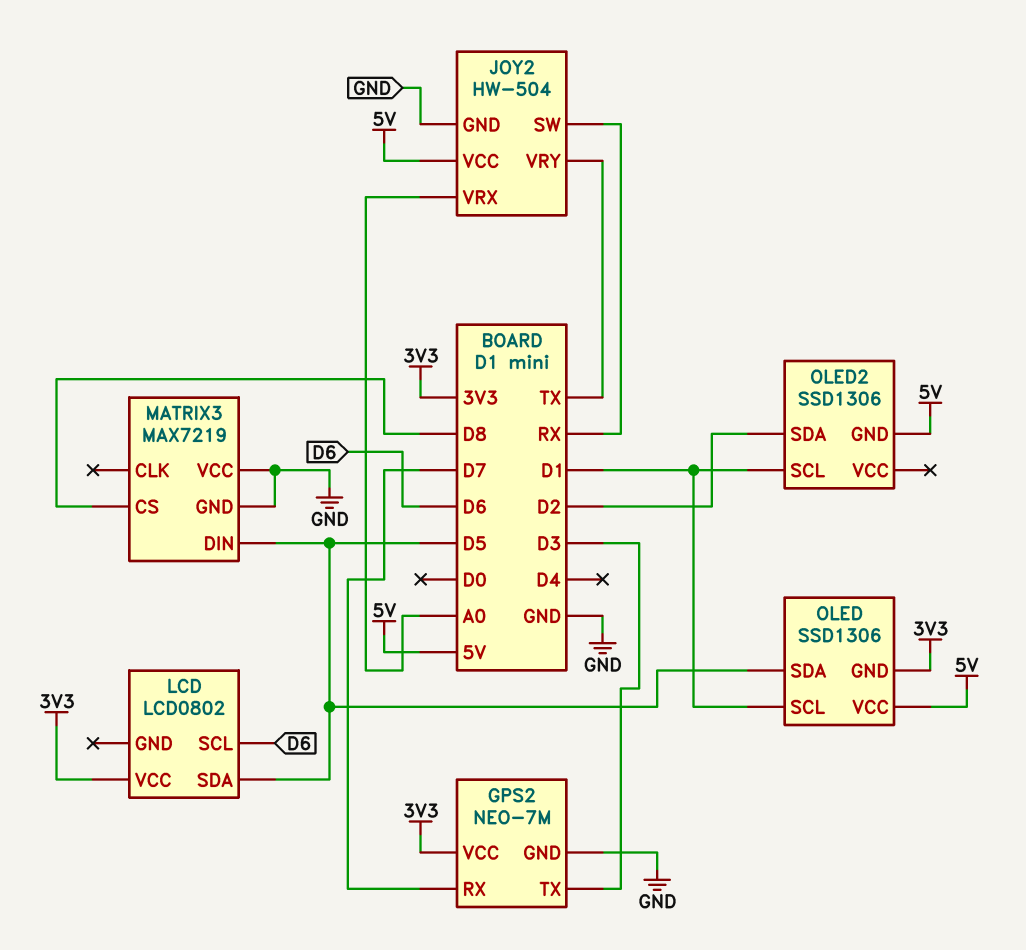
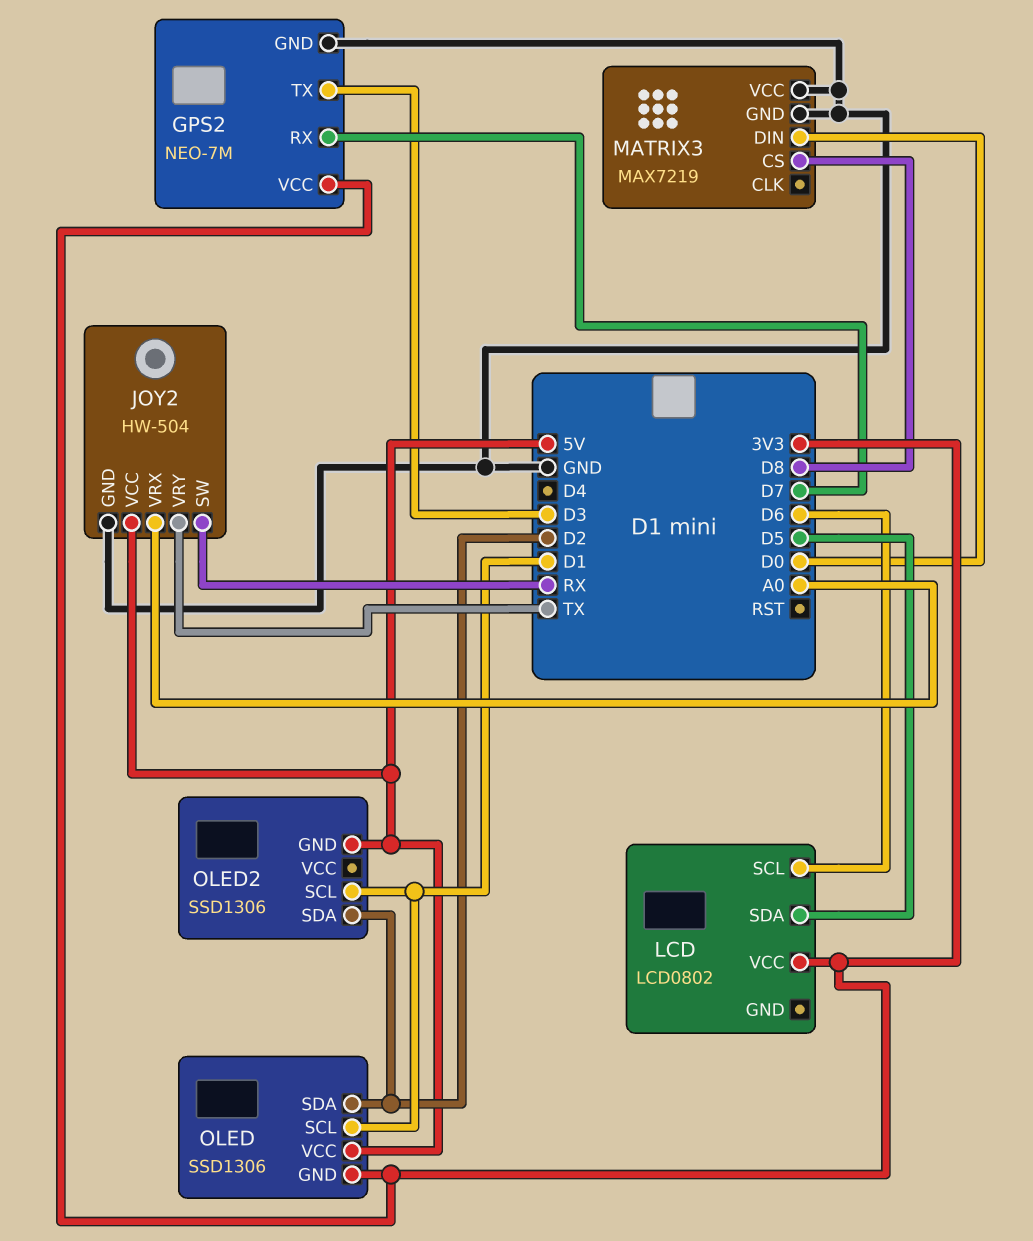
MATRIX3 pin DIN: D5 -> D0
OLED pin SDA: D5 -> D2

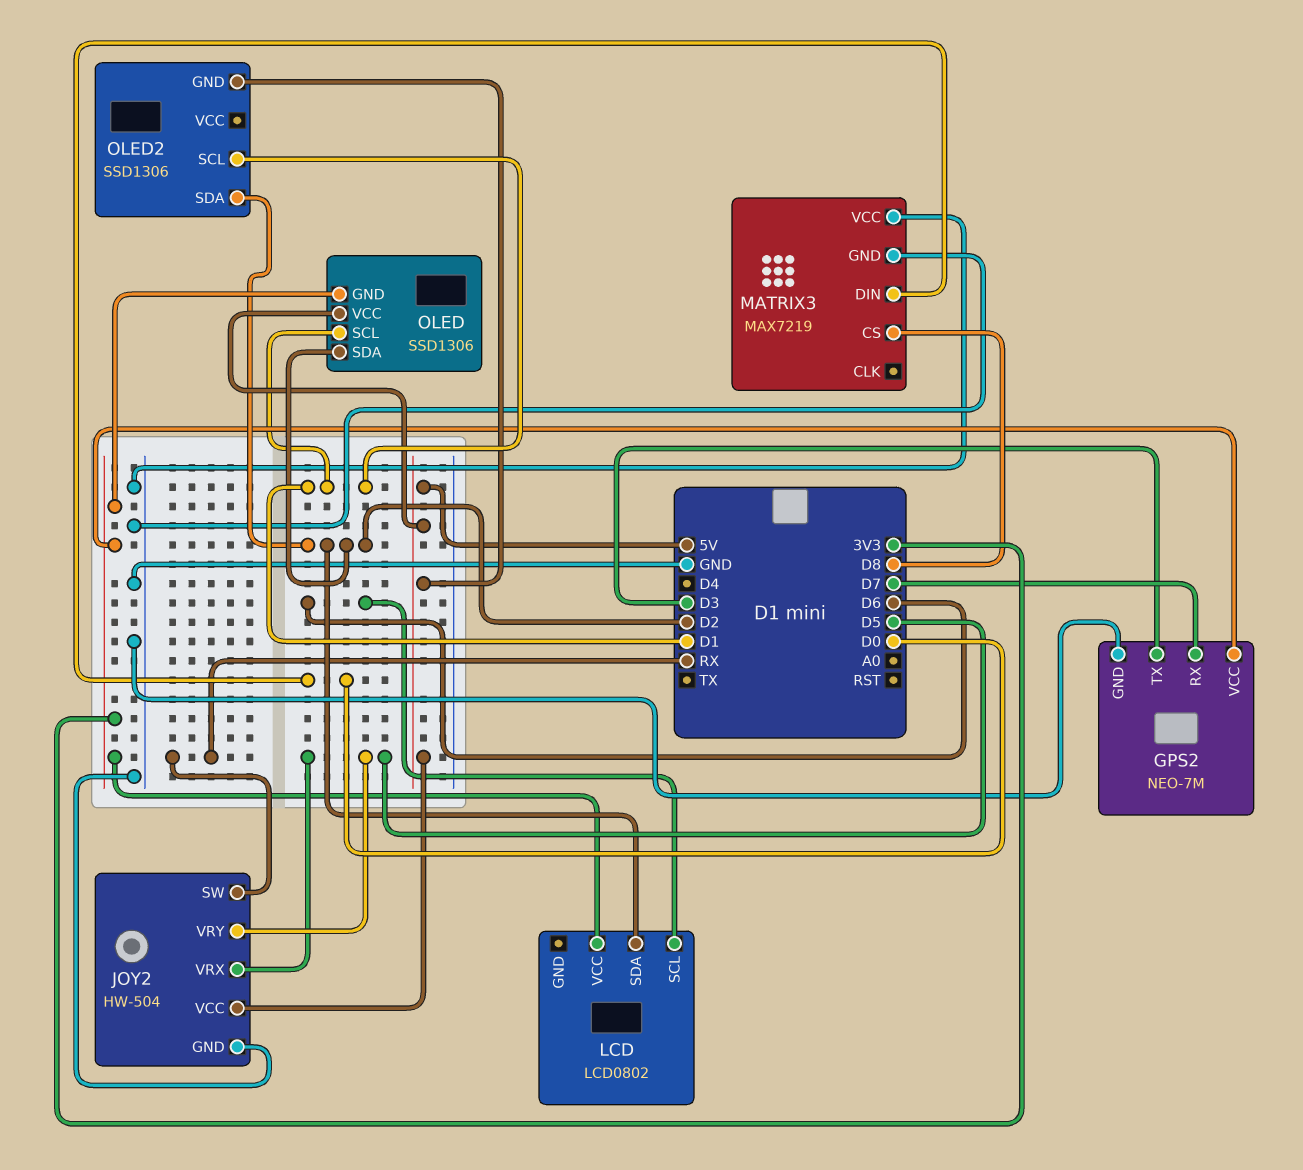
JOY2 pin VRX: A0 -> D5
JOY2 pin VRY: TX -> D5
LCD pin SDA: D5 -> D2

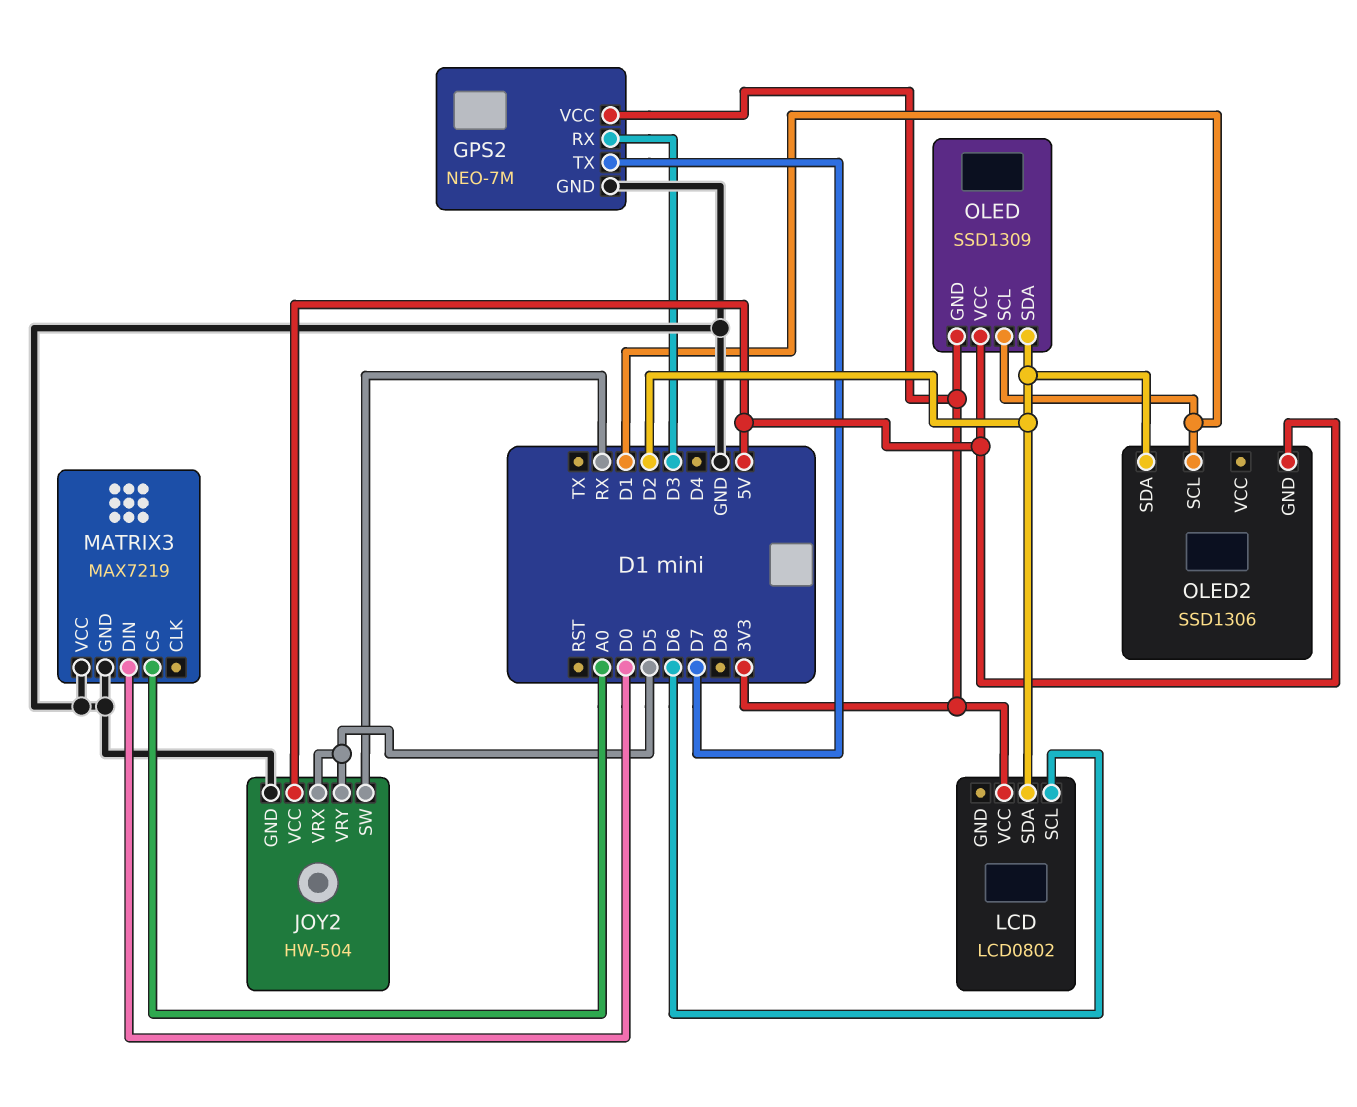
GPS2 pin RX: D7 -> D3
GPS2 pin TX: D3 -> D7
MATRIX3 pin CS: D8 -> A0
OLED: SSD1306 -> SSD1309

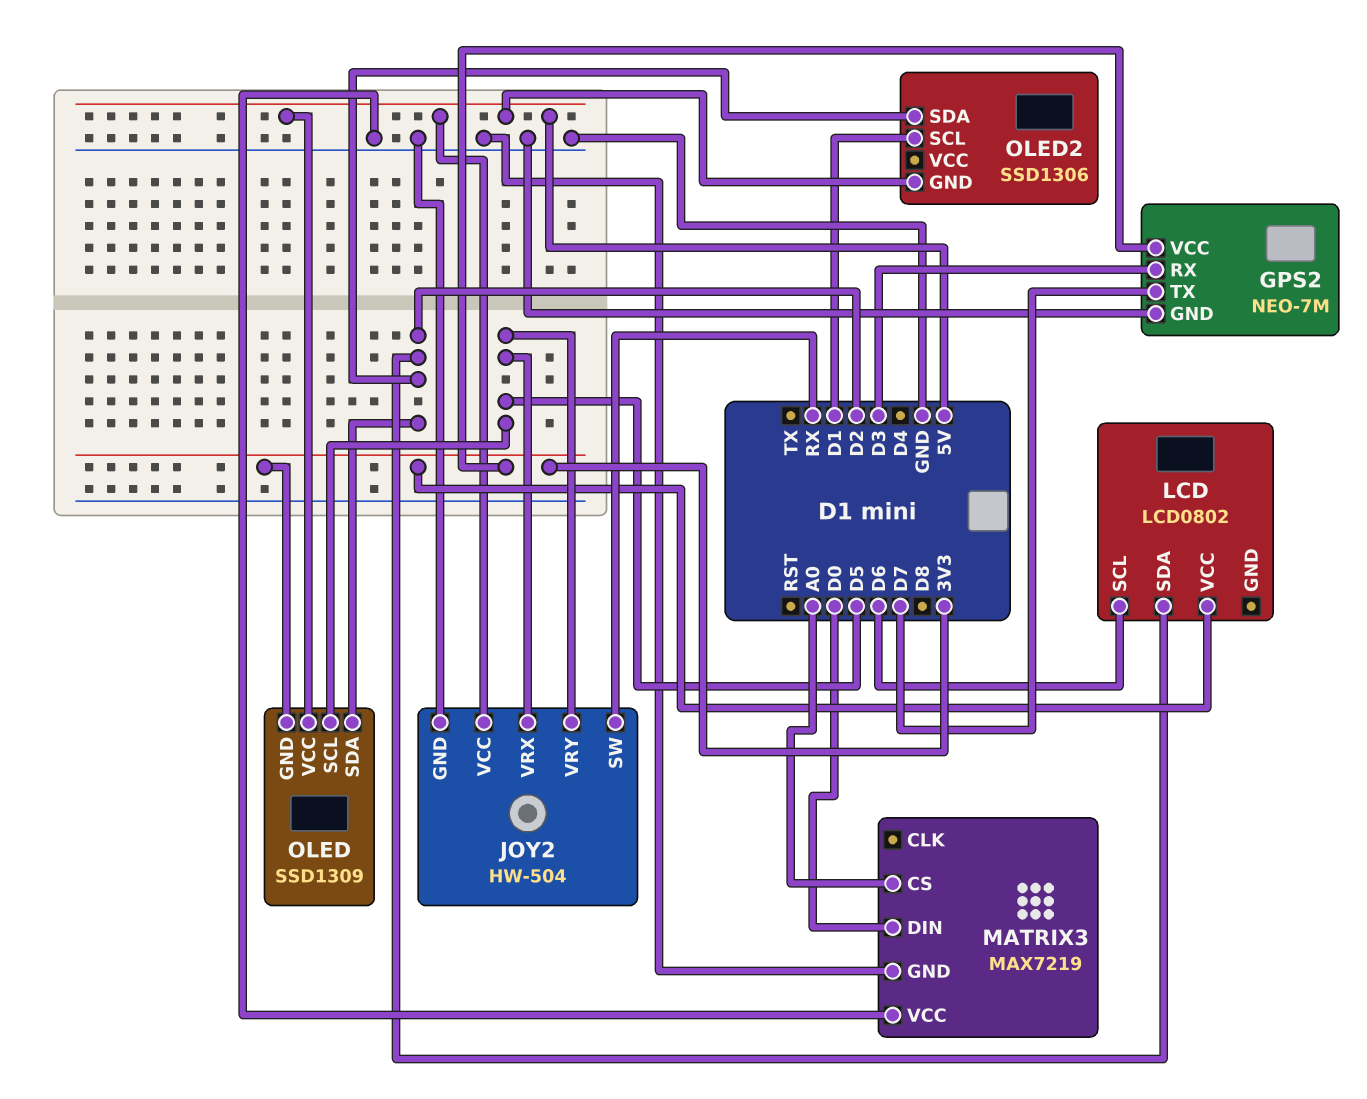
OLED pin SCL: D1 -> D5

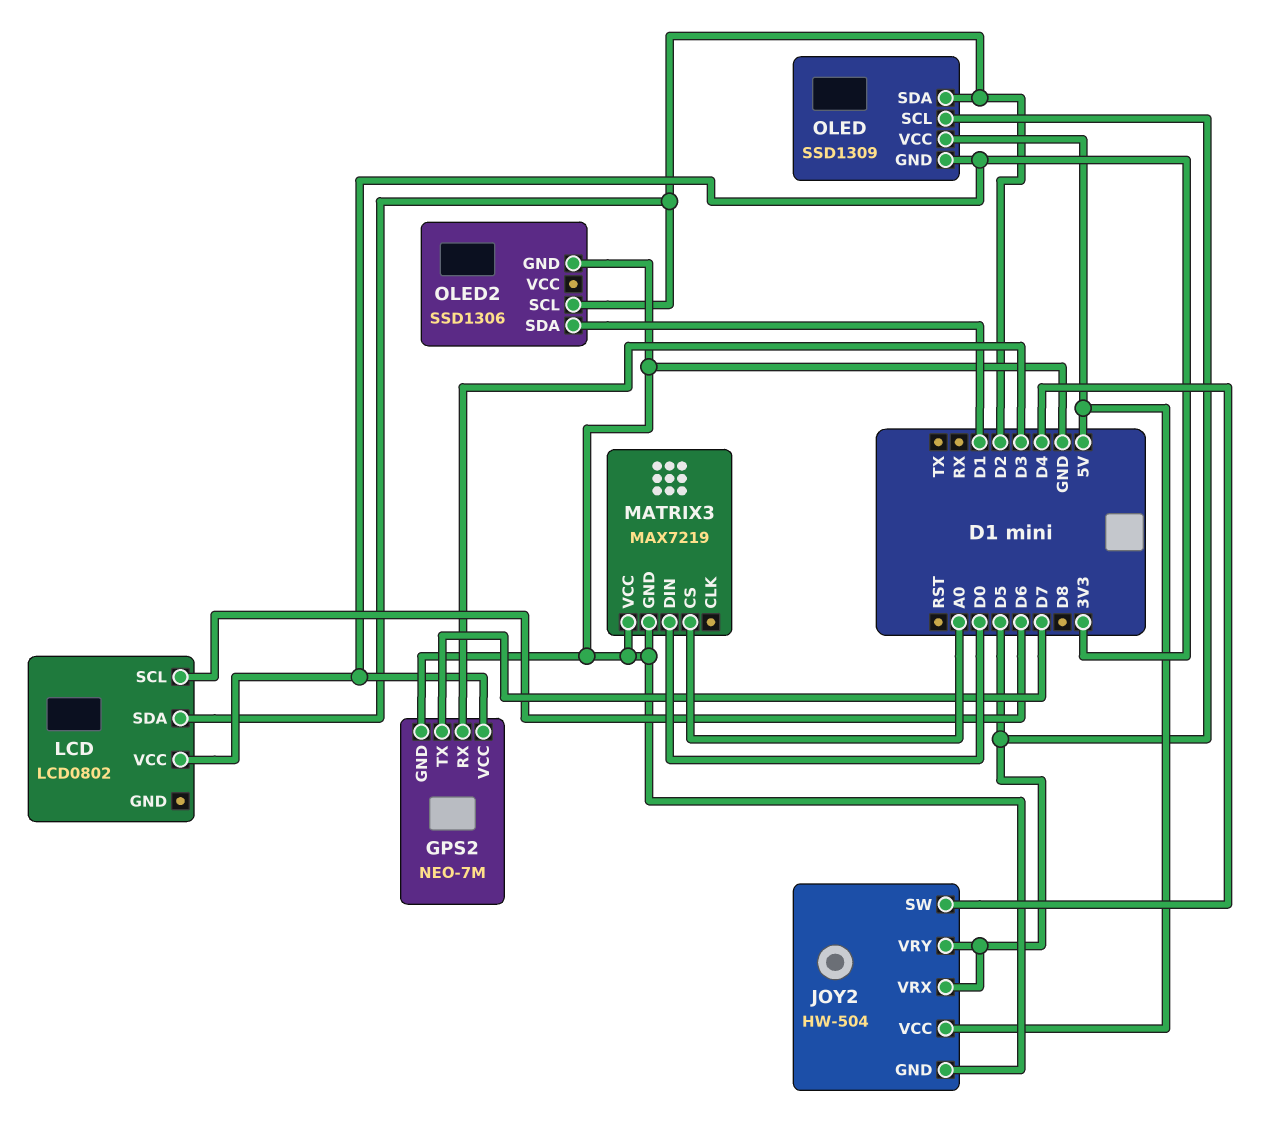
JOY2 pin SW: RX -> D4
OLED2 pin GND: 5V -> GND
OLED2 pin SCL: D1 -> D2
OLED2 pin SDA: D2 -> D1

